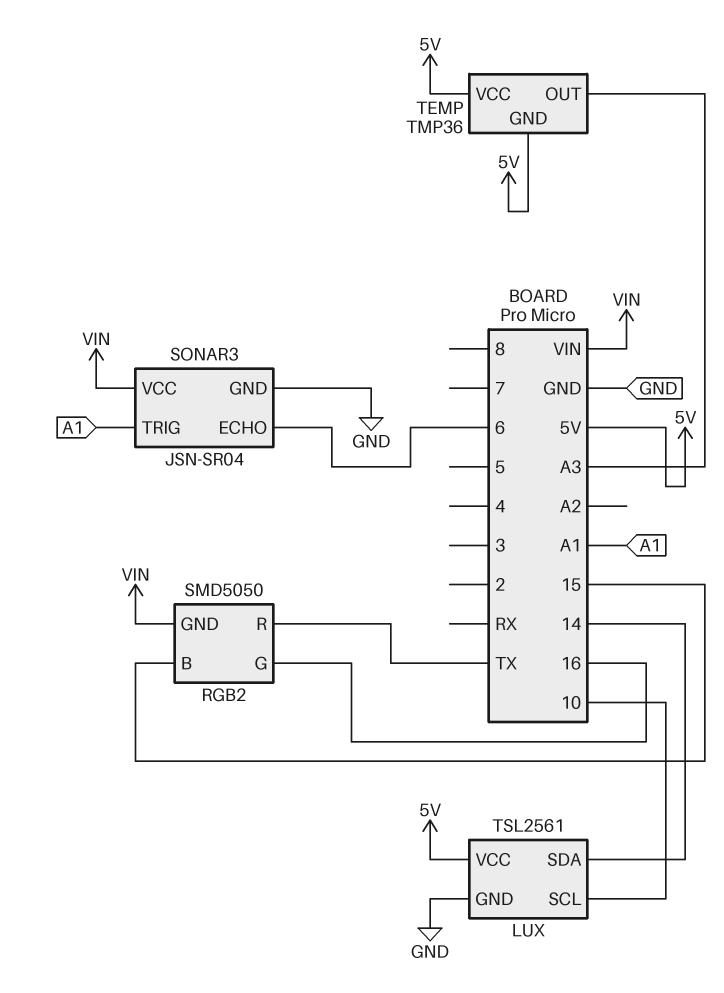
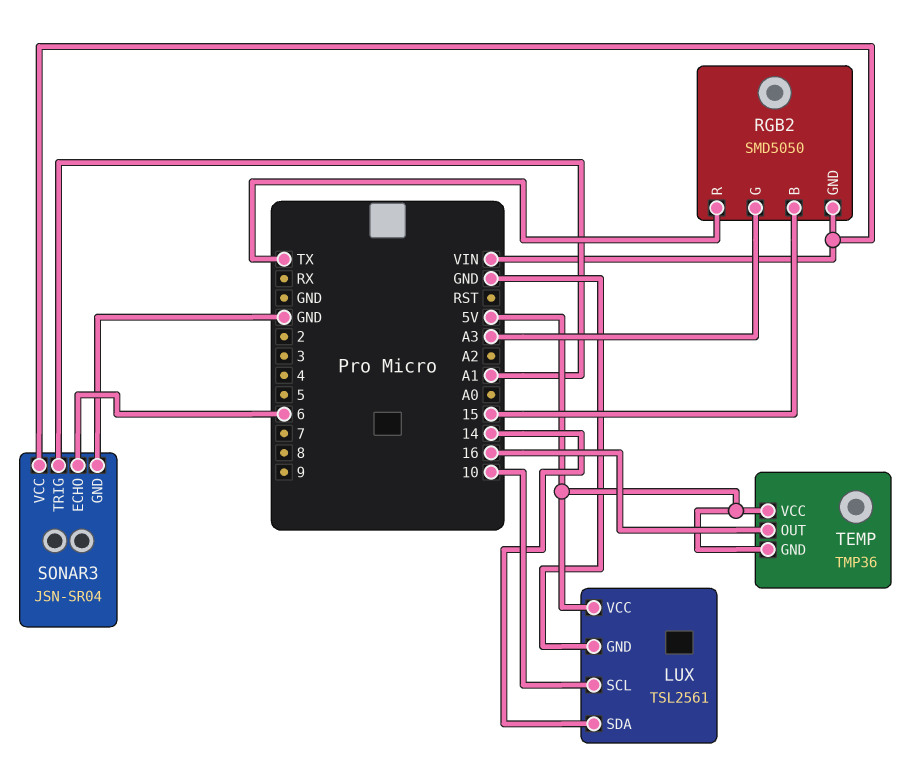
RGB2 pin G: 16 -> A3
TEMP pin OUT: A3 -> 16

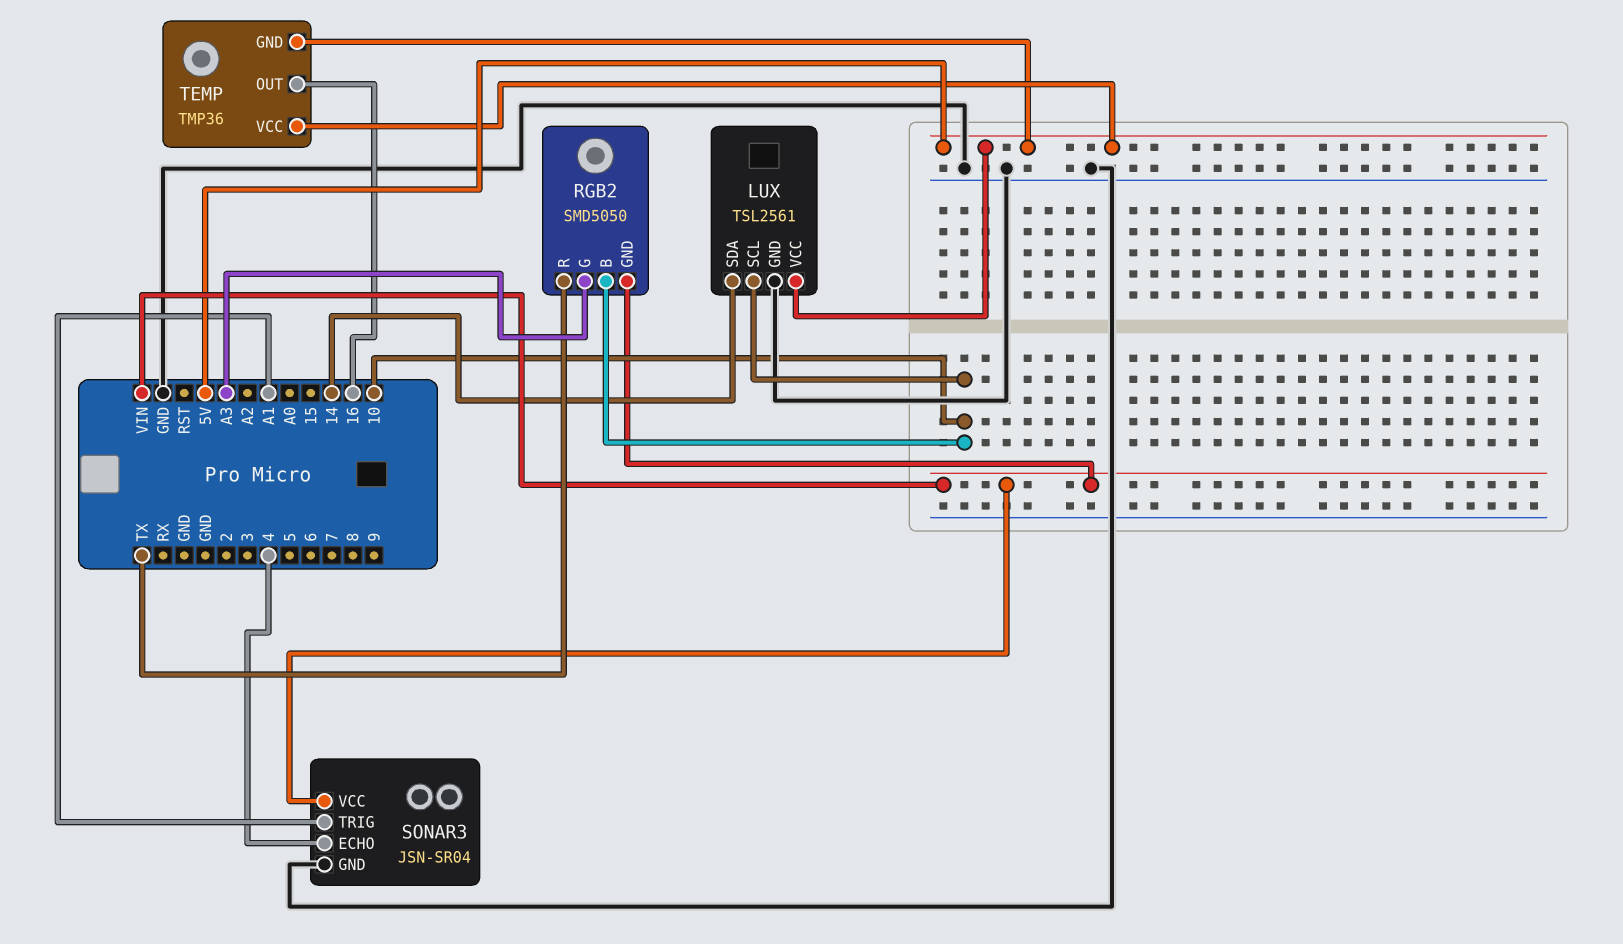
RGB2 pin B: 15 -> 10
SONAR3 pin ECHO: 6 -> 4

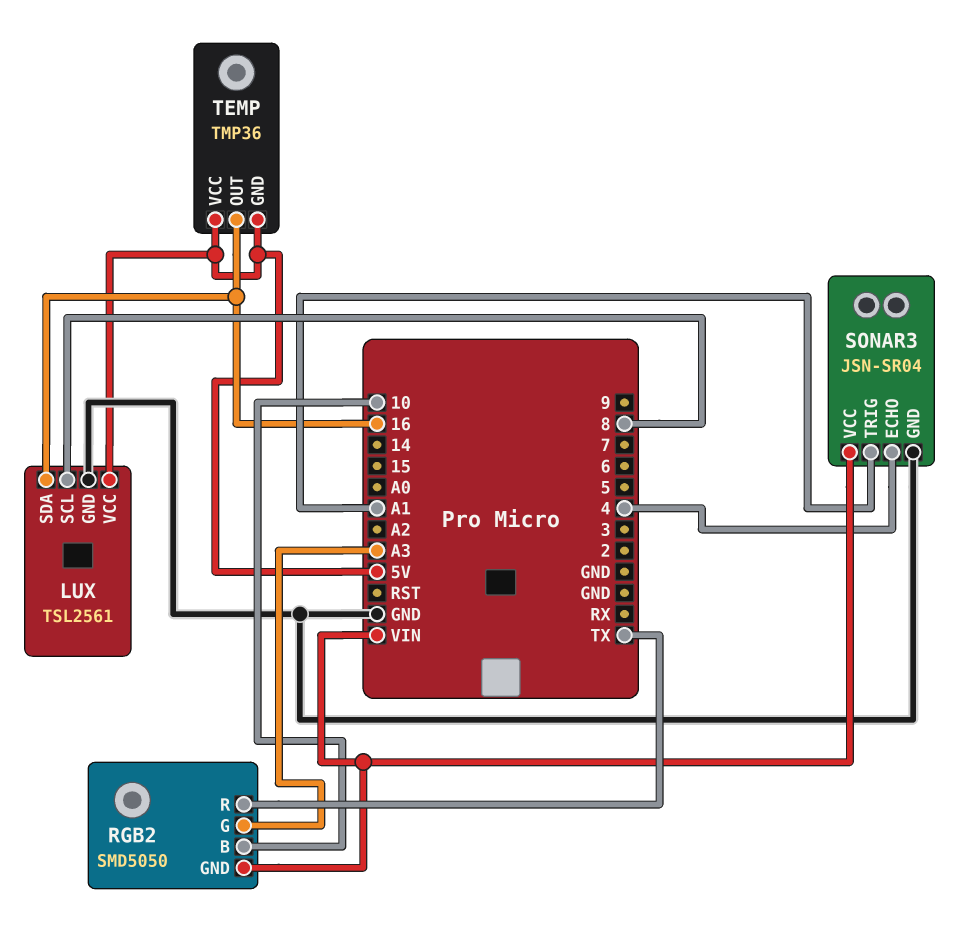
LUX pin SCL: 10 -> 8
LUX pin SDA: 14 -> 16

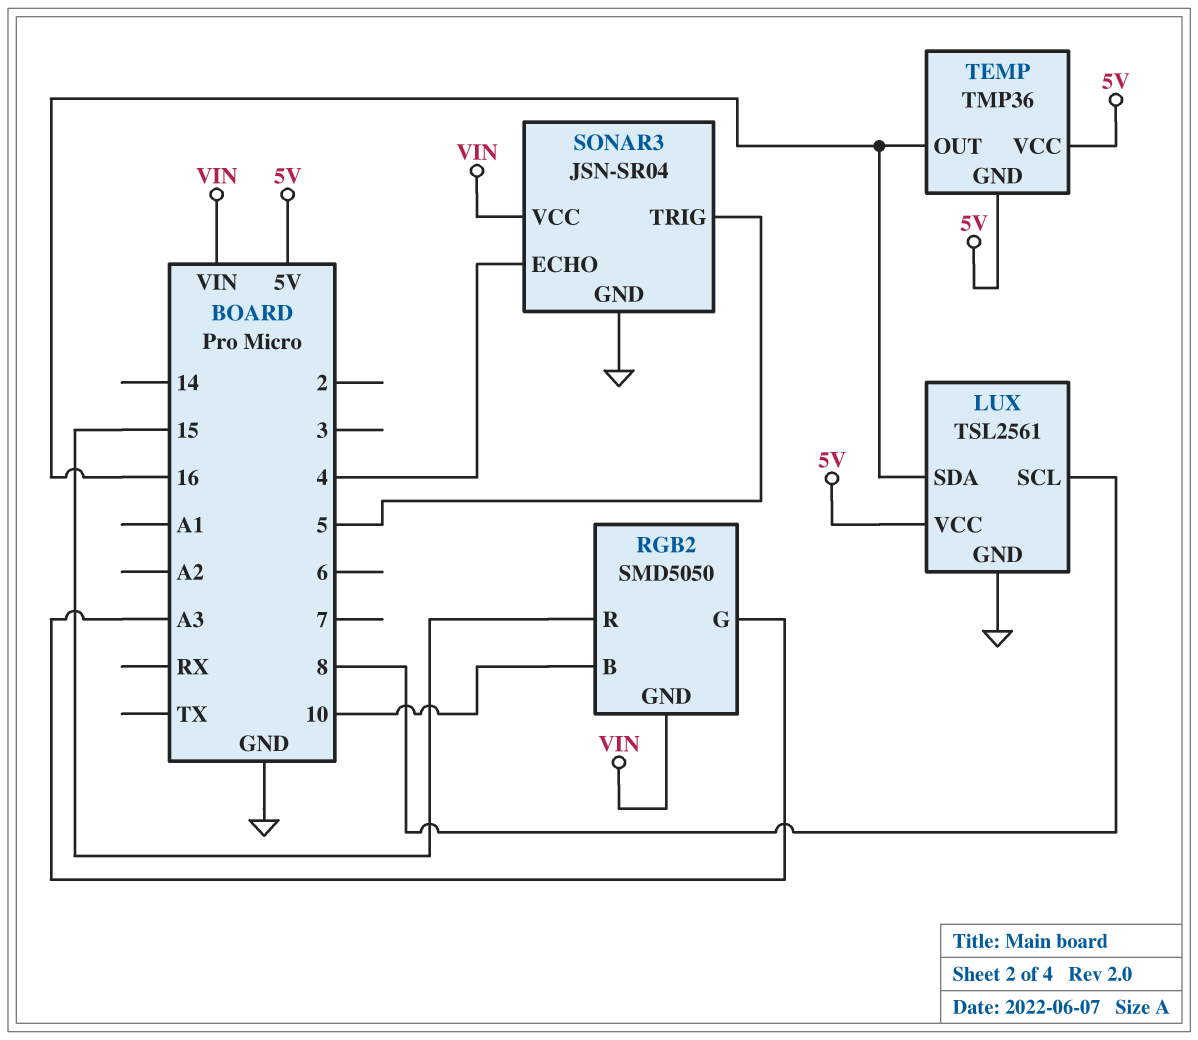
RGB2 pin R: TX -> 15
SONAR3 pin TRIG: A1 -> 5

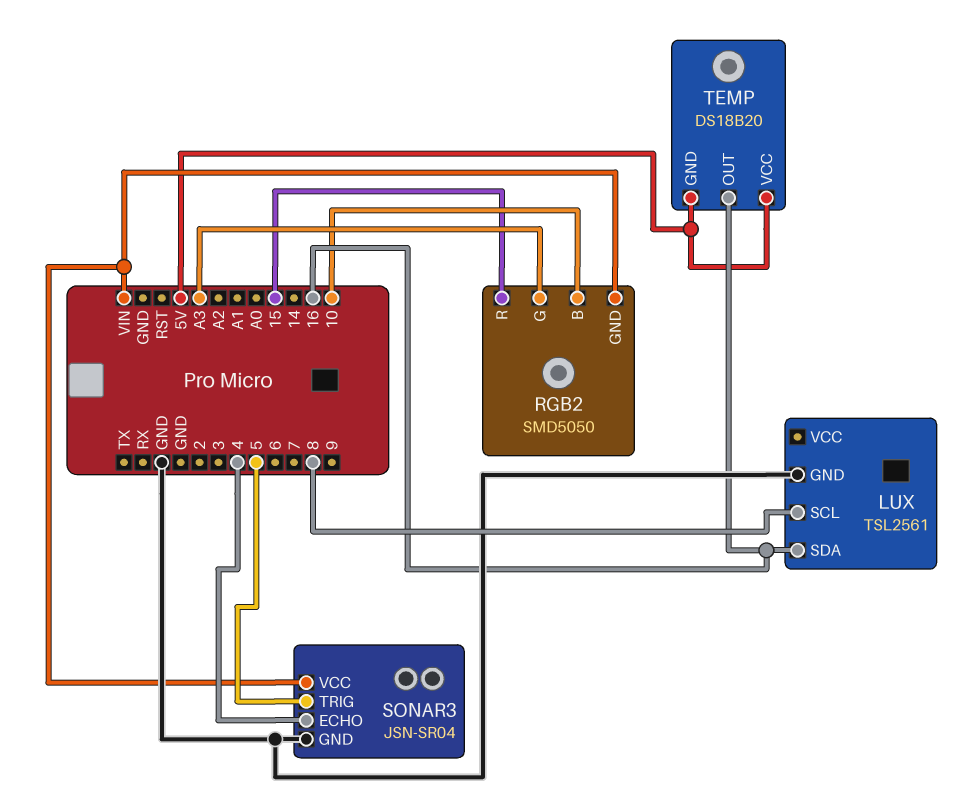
LUX pin VCC: 5V -> none
TEMP: TMP36 -> DS18B20

